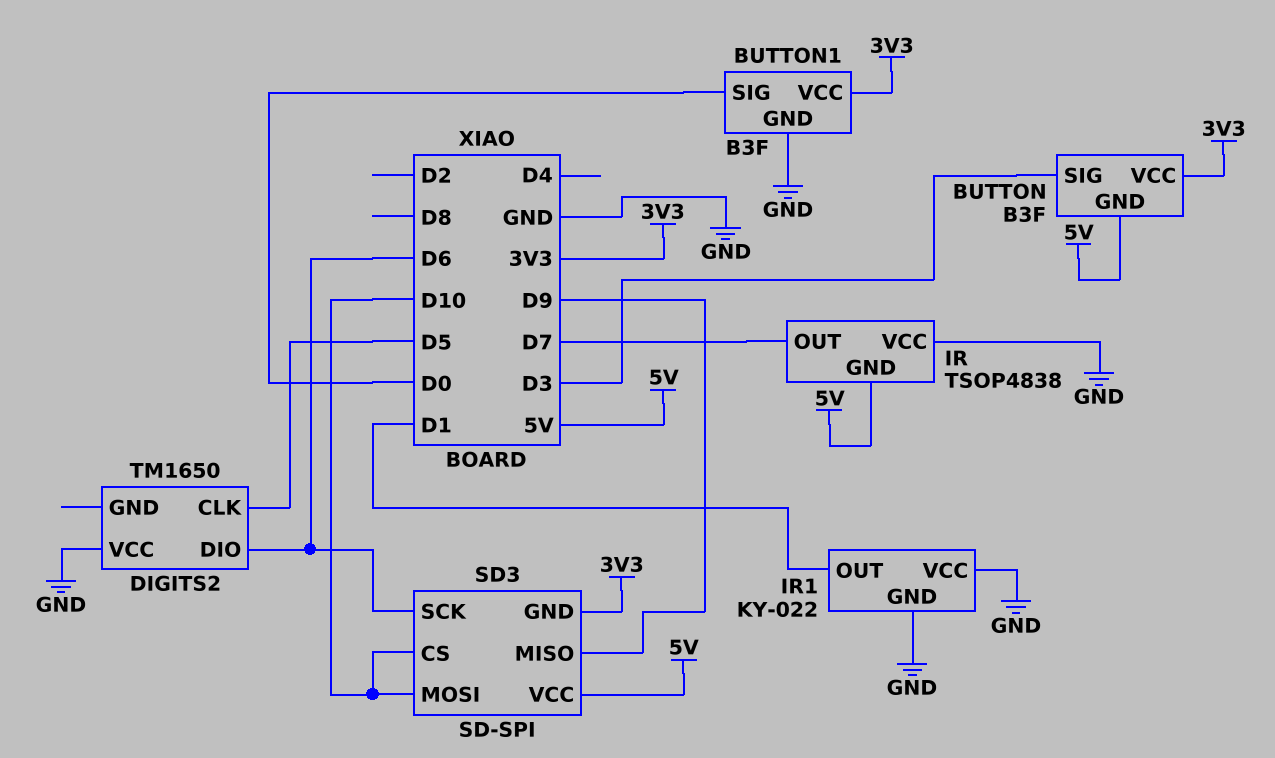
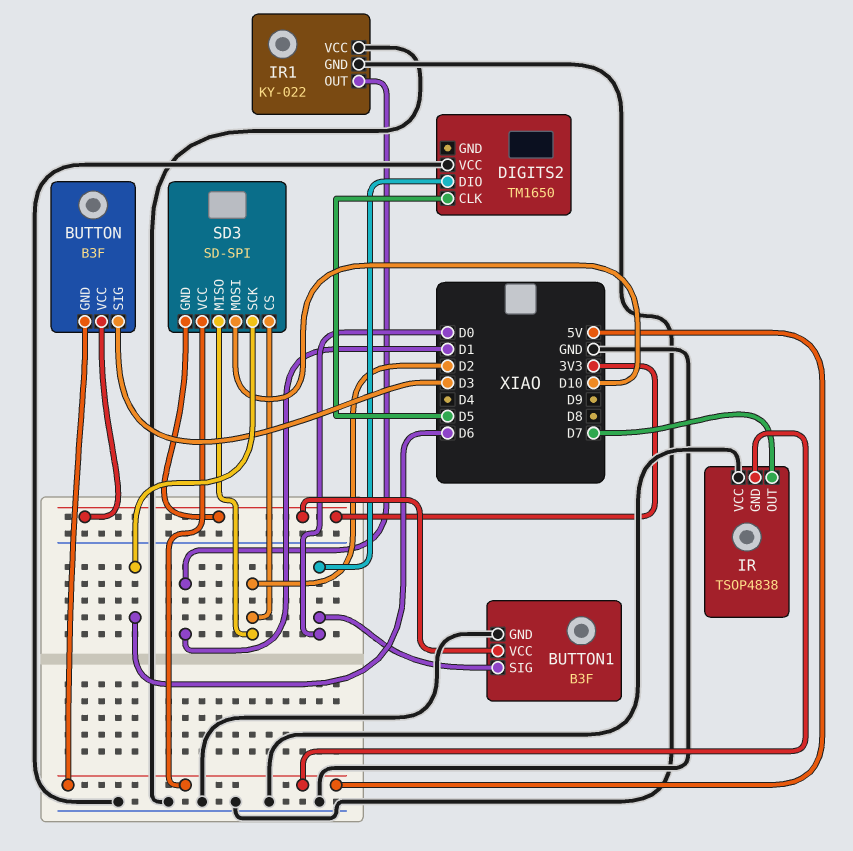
DIGITS2 pin DIO: D6 -> D0
SD3 pin CS: D10 -> D2
SD3 pin MISO: D9 -> D2

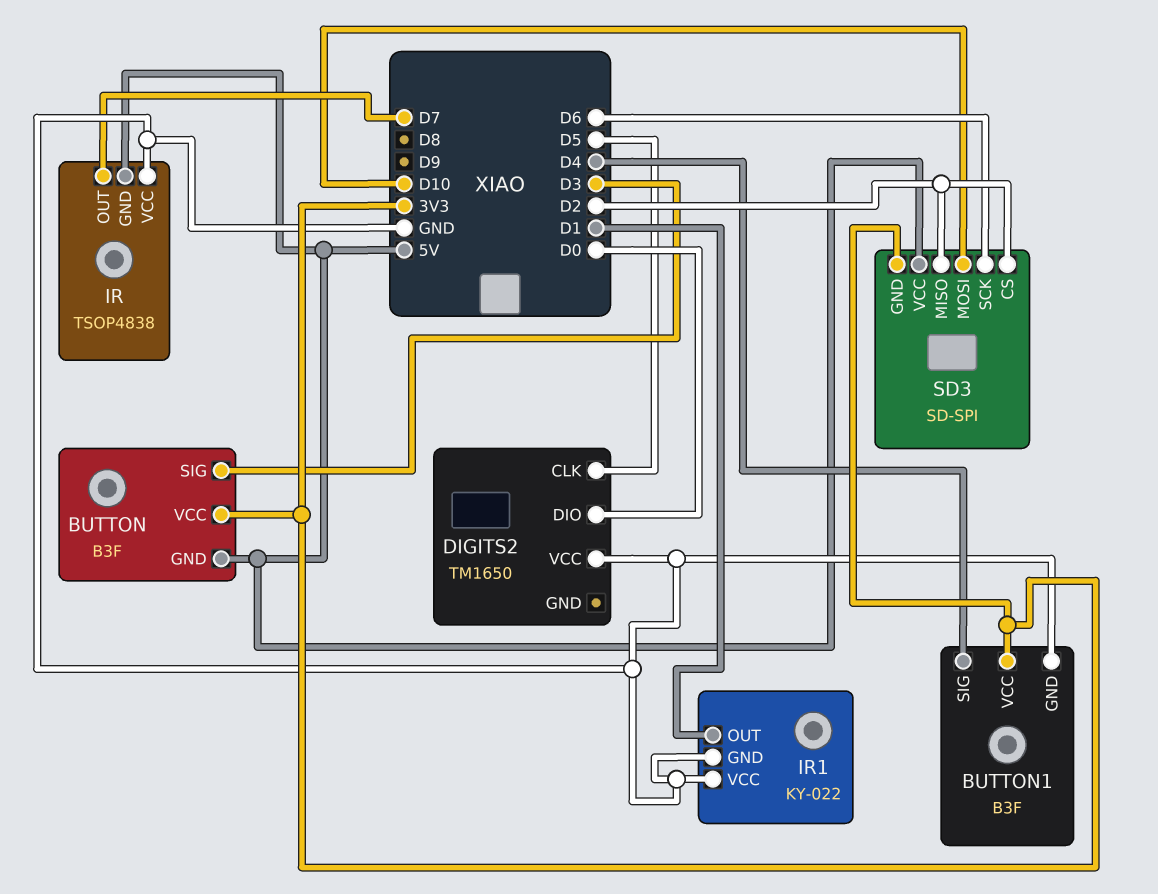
BUTTON1 pin SIG: D0 -> D4

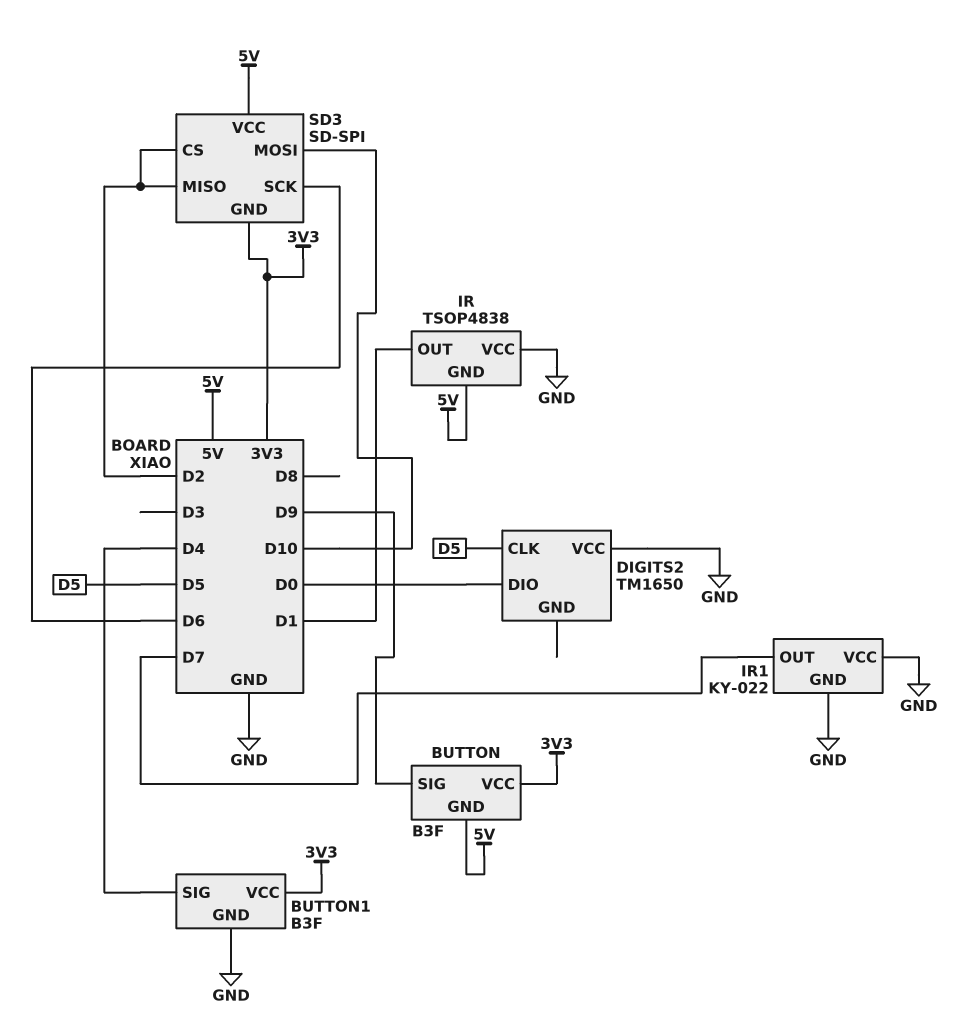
BUTTON pin SIG: D3 -> D9
IR pin OUT: D7 -> D1
IR1 pin OUT: D1 -> D7

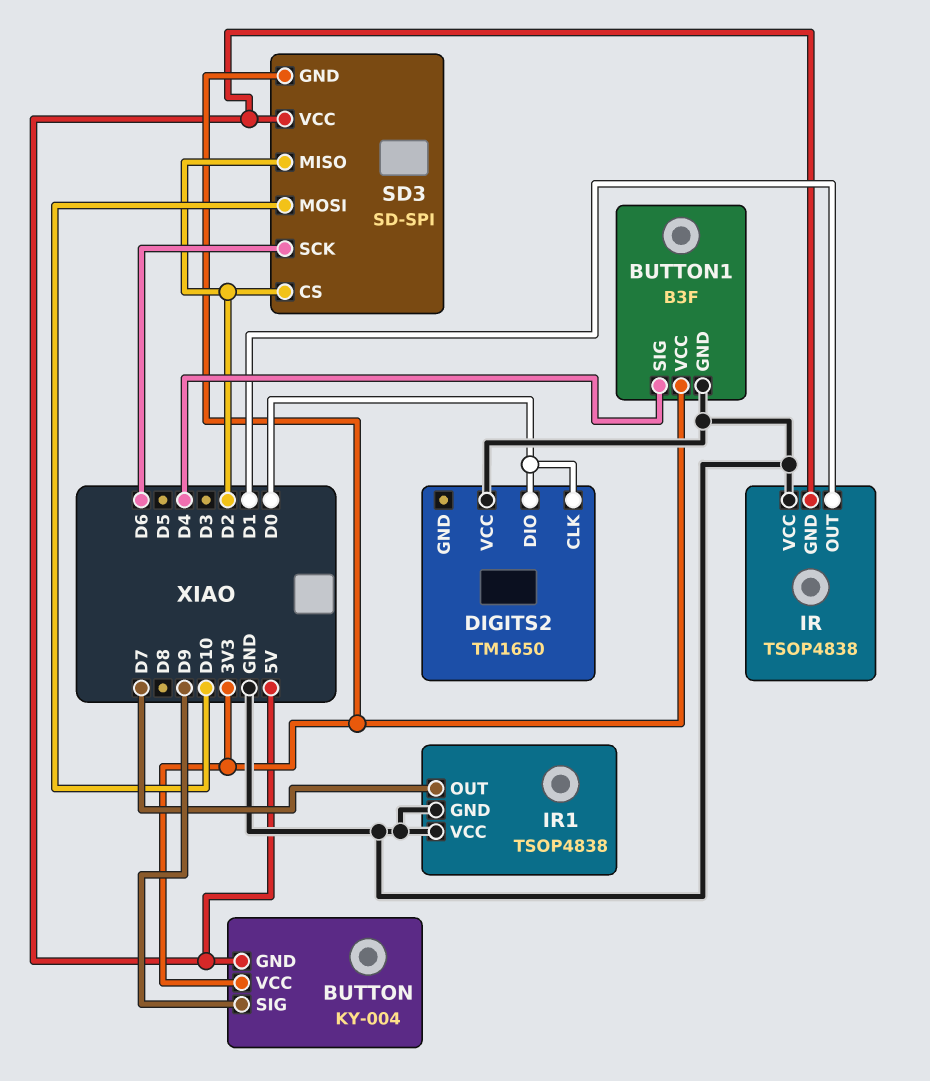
BUTTON: B3F -> KY-004
DIGITS2 pin CLK: D5 -> D0
IR1: KY-022 -> TSOP4838

